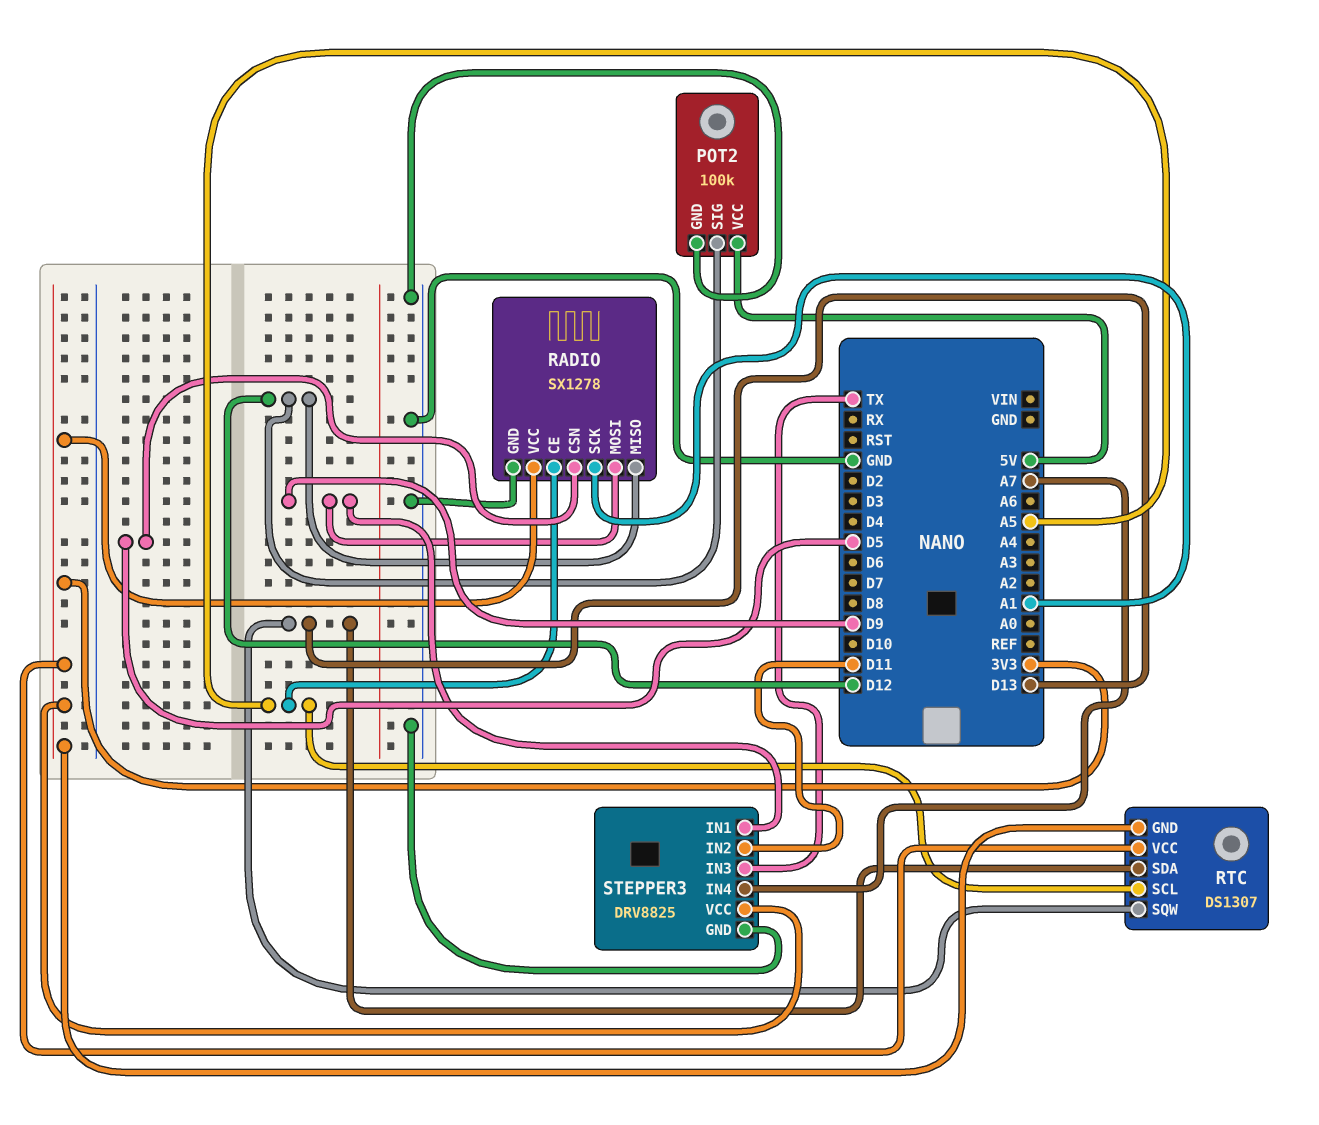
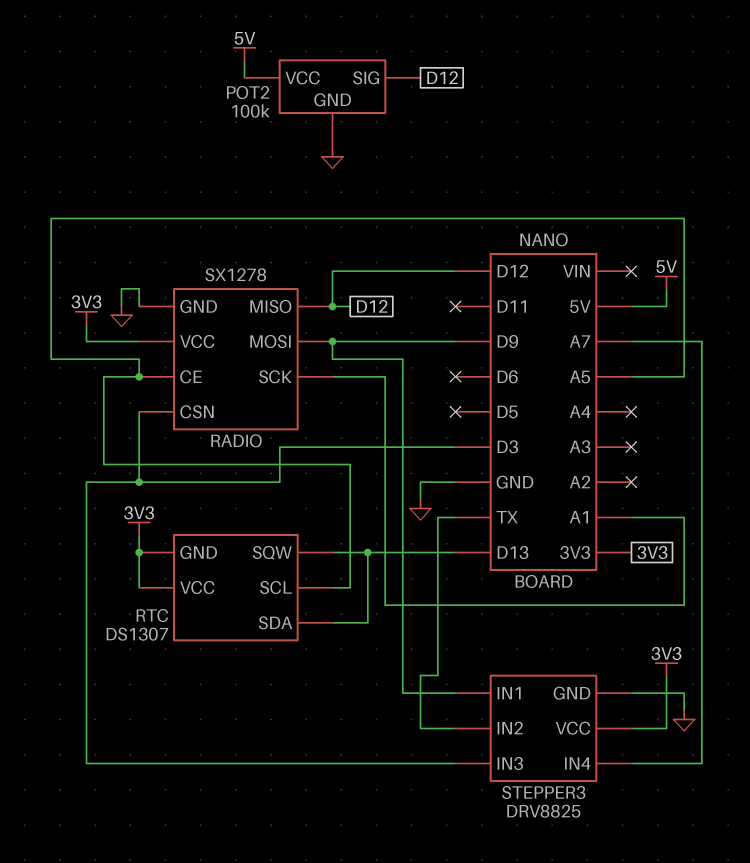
RADIO pin CSN: D5 -> D3
STEPPER3 pin IN2: D11 -> TX
STEPPER3 pin IN3: TX -> D3

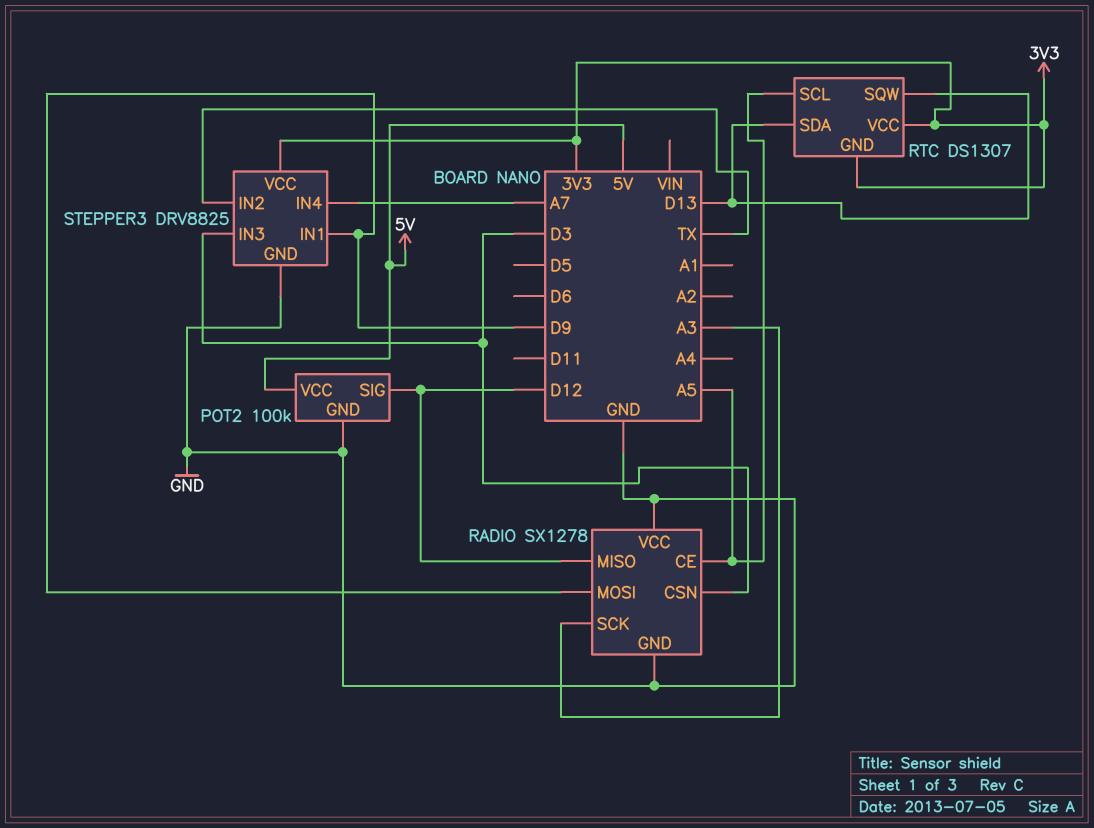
RADIO pin SCK: A1 -> A3
RADIO pin VCC: 3V3 -> GND

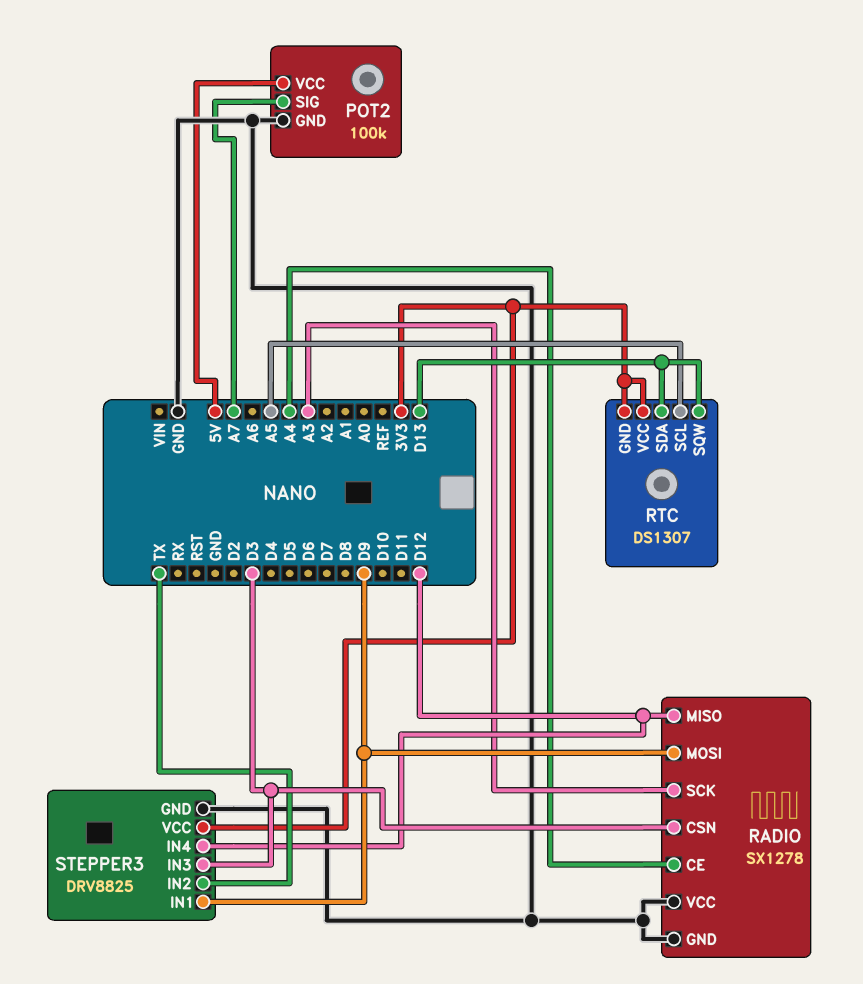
POT2 pin SIG: D12 -> A7
RADIO pin CE: A5 -> A4
STEPPER3 pin IN4: A7 -> D12

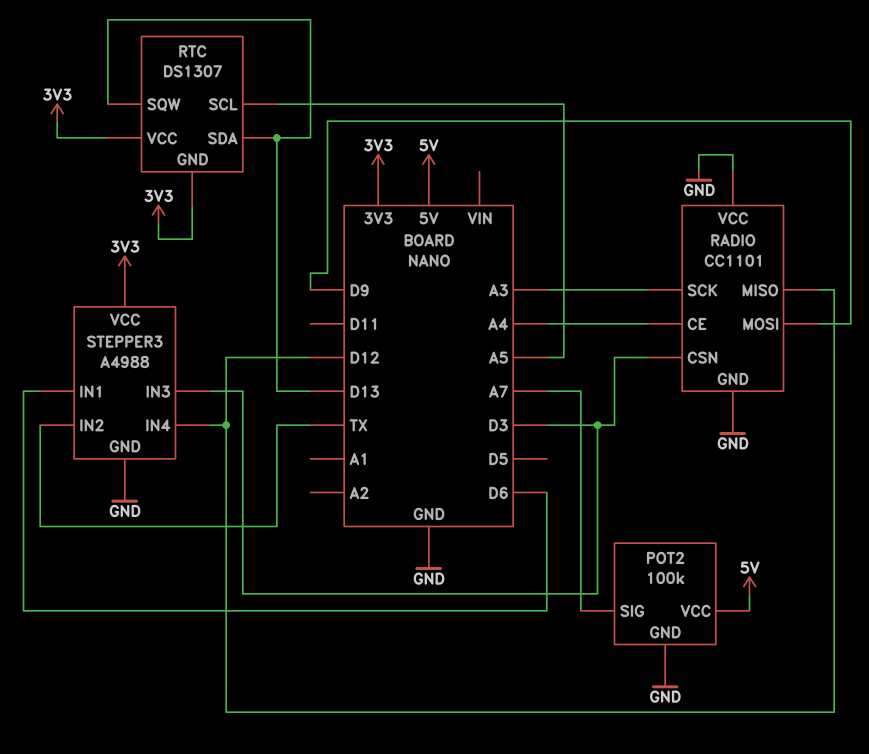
RADIO: SX1278 -> CC1101
STEPPER3: DRV8825 -> A4988
STEPPER3 pin IN1: D9 -> D6

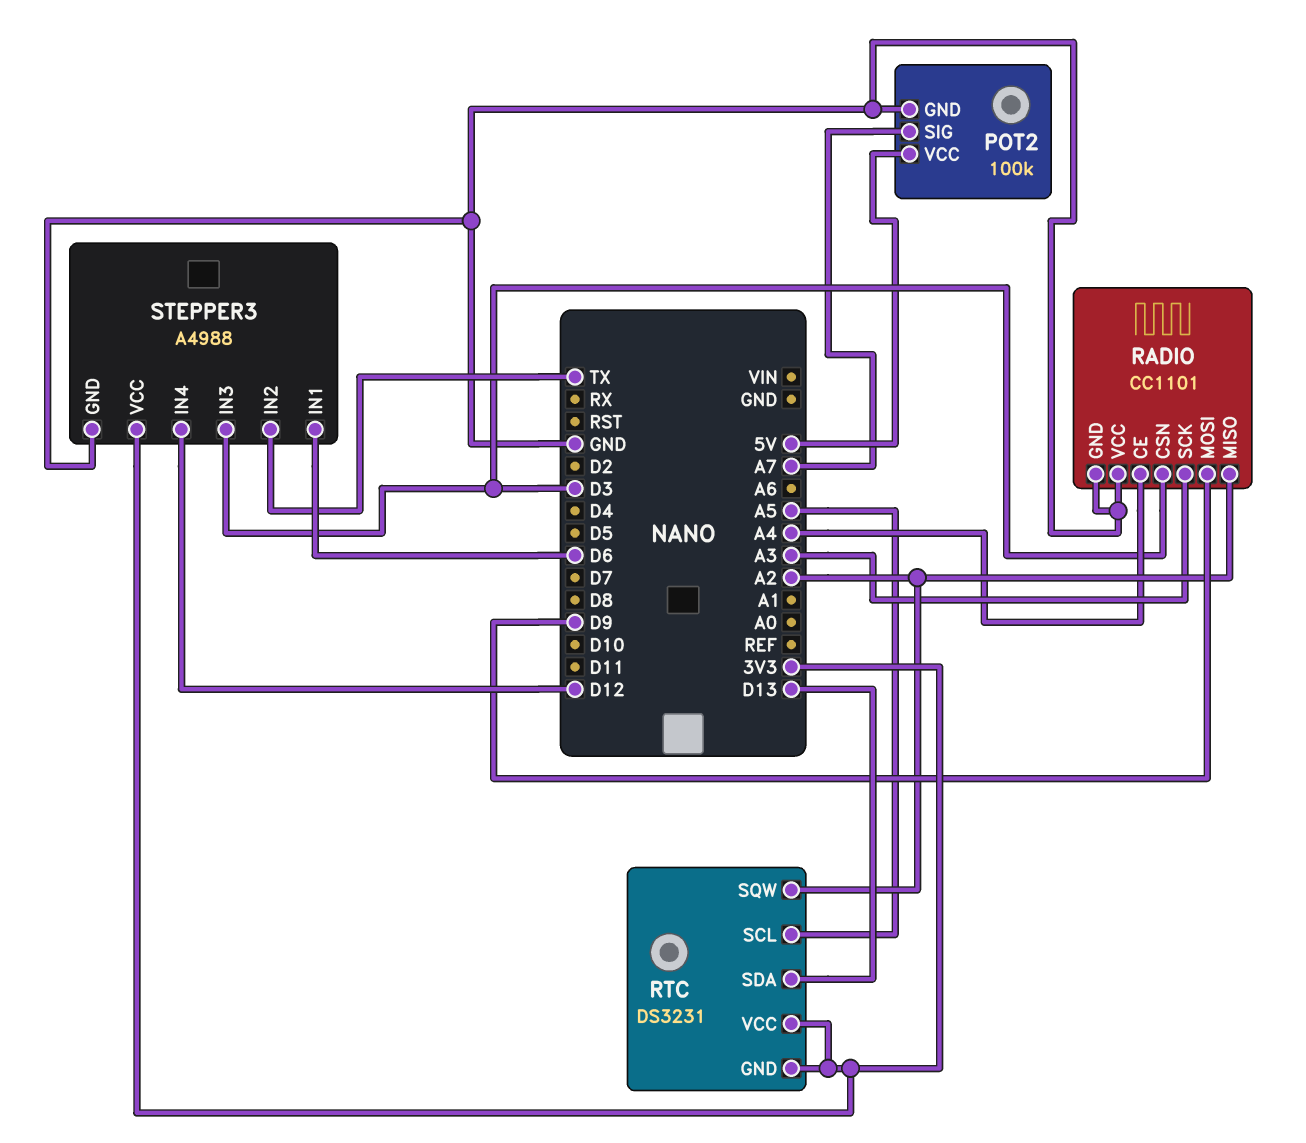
RADIO pin MISO: D12 -> A2
RTC: DS1307 -> DS3231
RTC pin SQW: D13 -> A2

